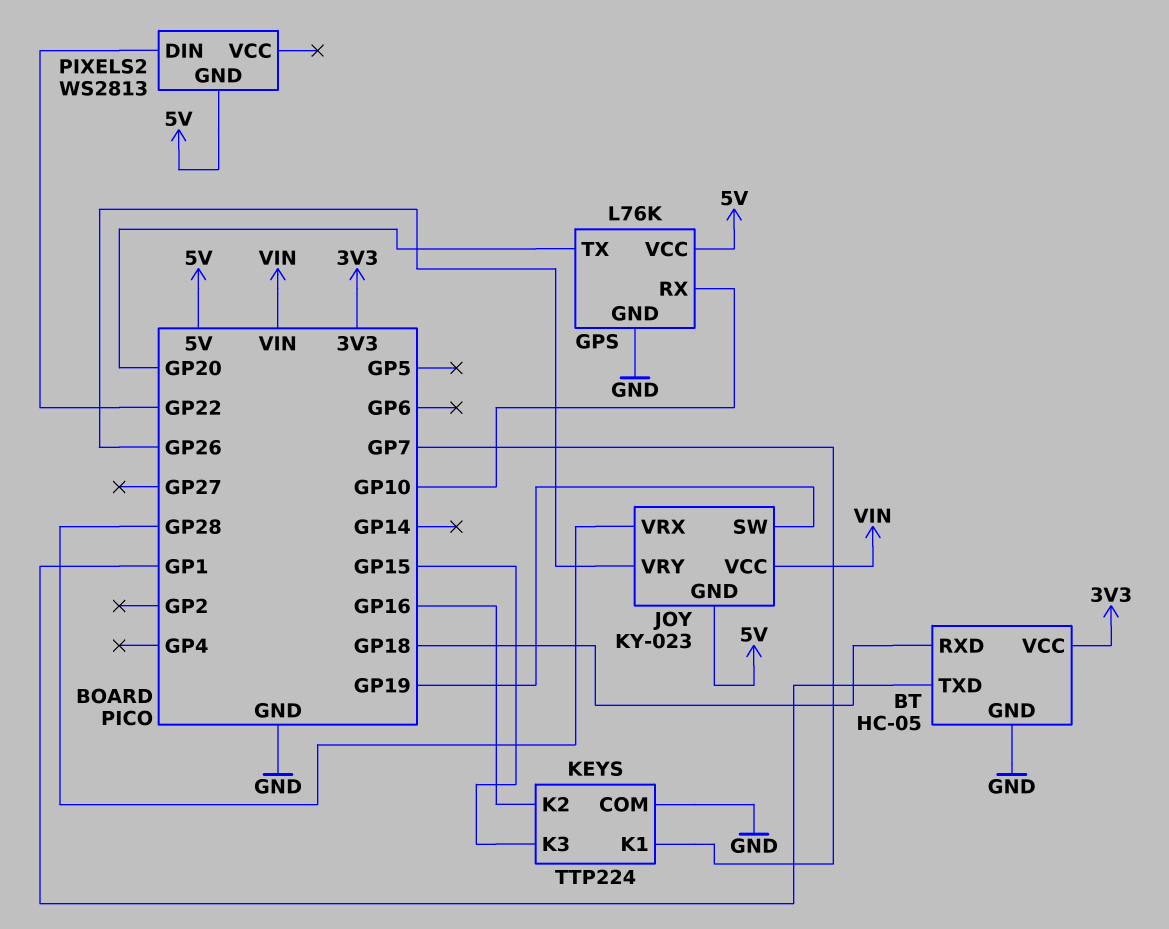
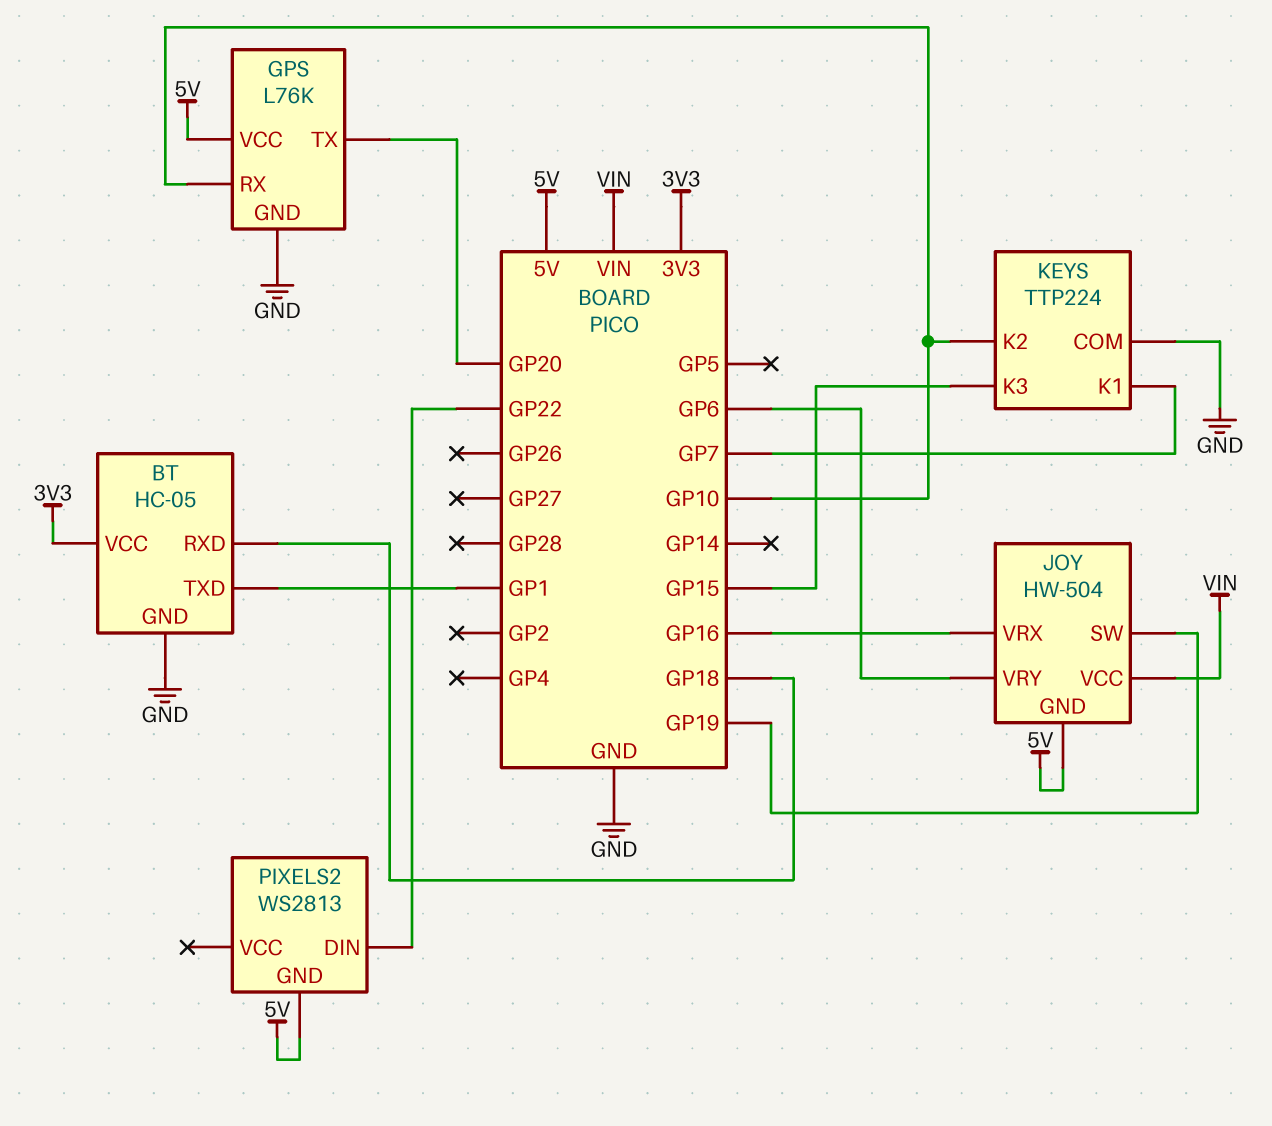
JOY: KY-023 -> HW-504
JOY pin VRX: GP28 -> GP16
JOY pin VRY: GP26 -> GP6
KEYS pin K2: GP16 -> GP10

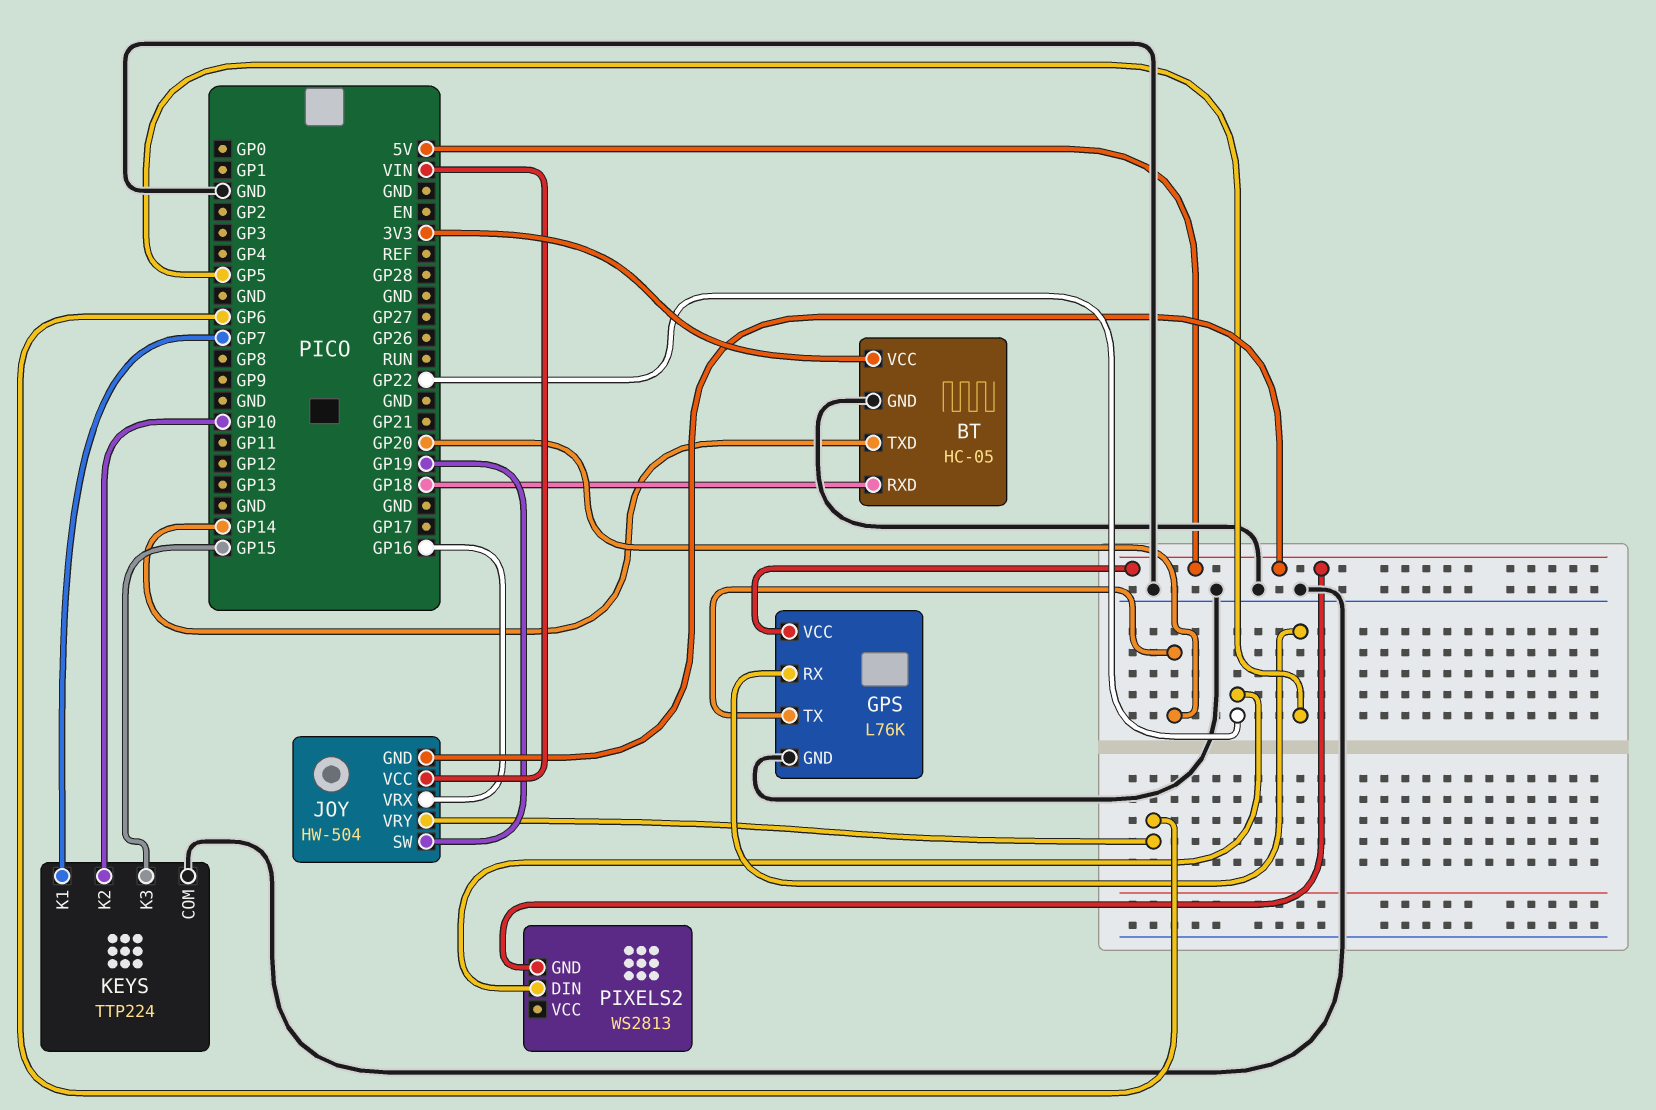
BT pin TXD: GP1 -> GP14
GPS pin RX: GP10 -> GP5

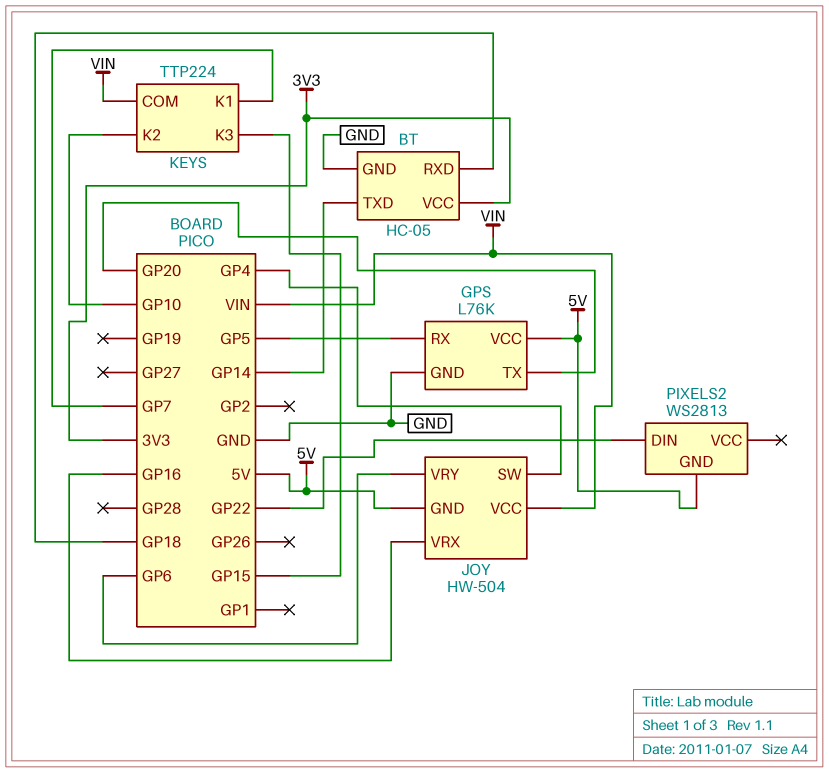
JOY pin SW: GP19 -> GP4
KEYS pin COM: GND -> VIN

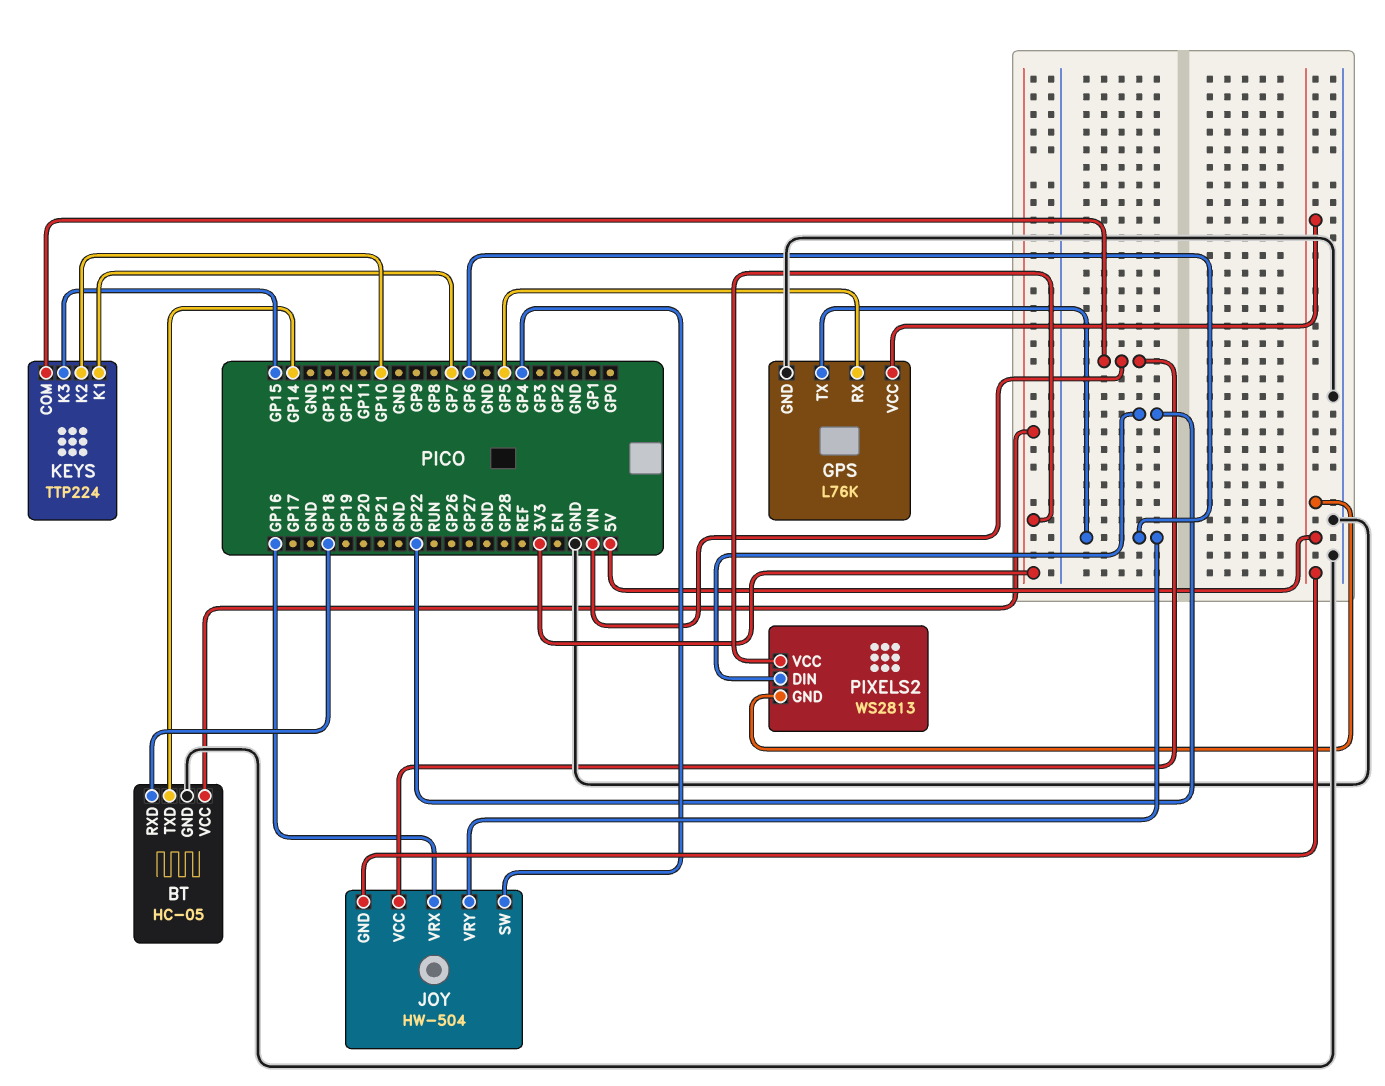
GPS pin TX: GP20 -> GP6
PIXELS2 pin VCC: none -> 3V3

